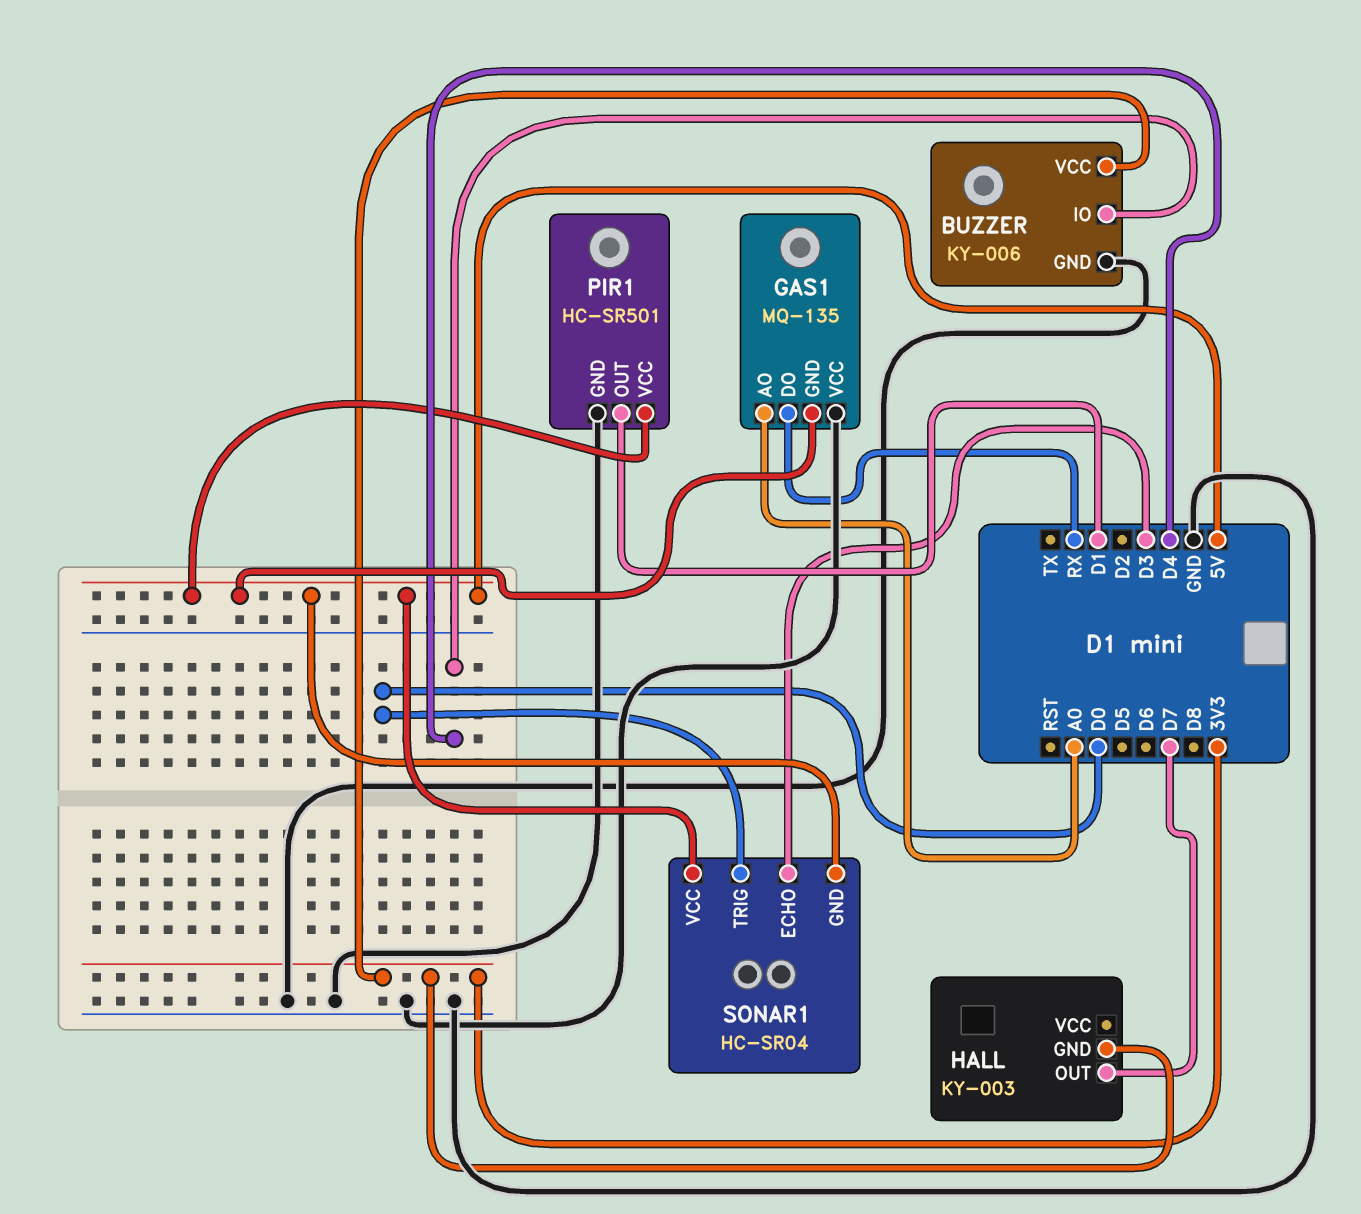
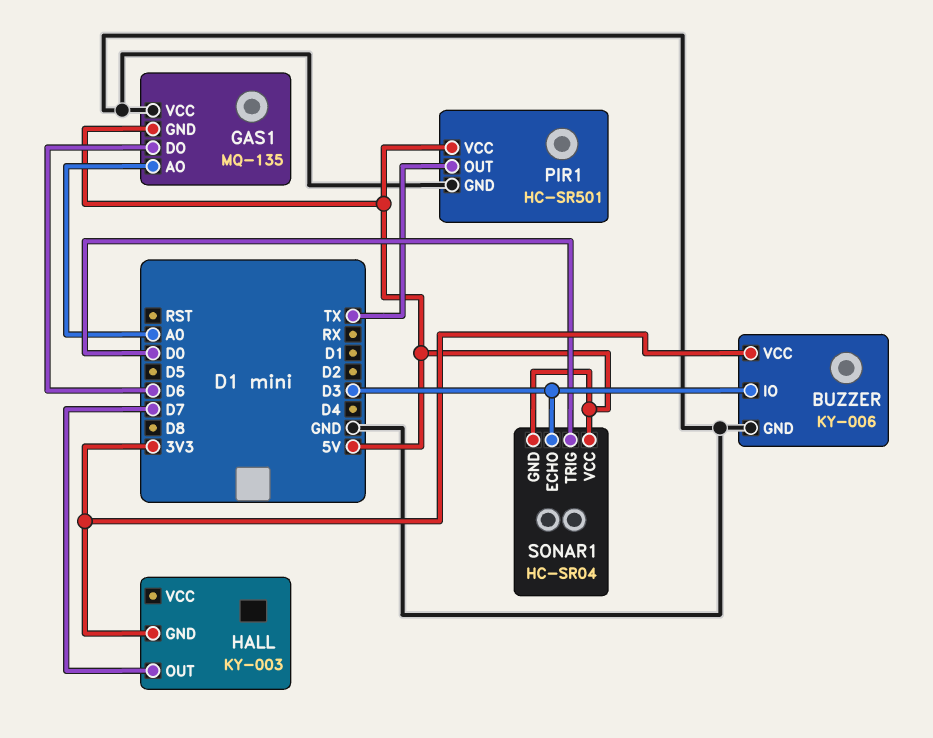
BUZZER pin IO: D4 -> D3
GAS1 pin DO: RX -> D6
PIR1 pin OUT: D1 -> TX

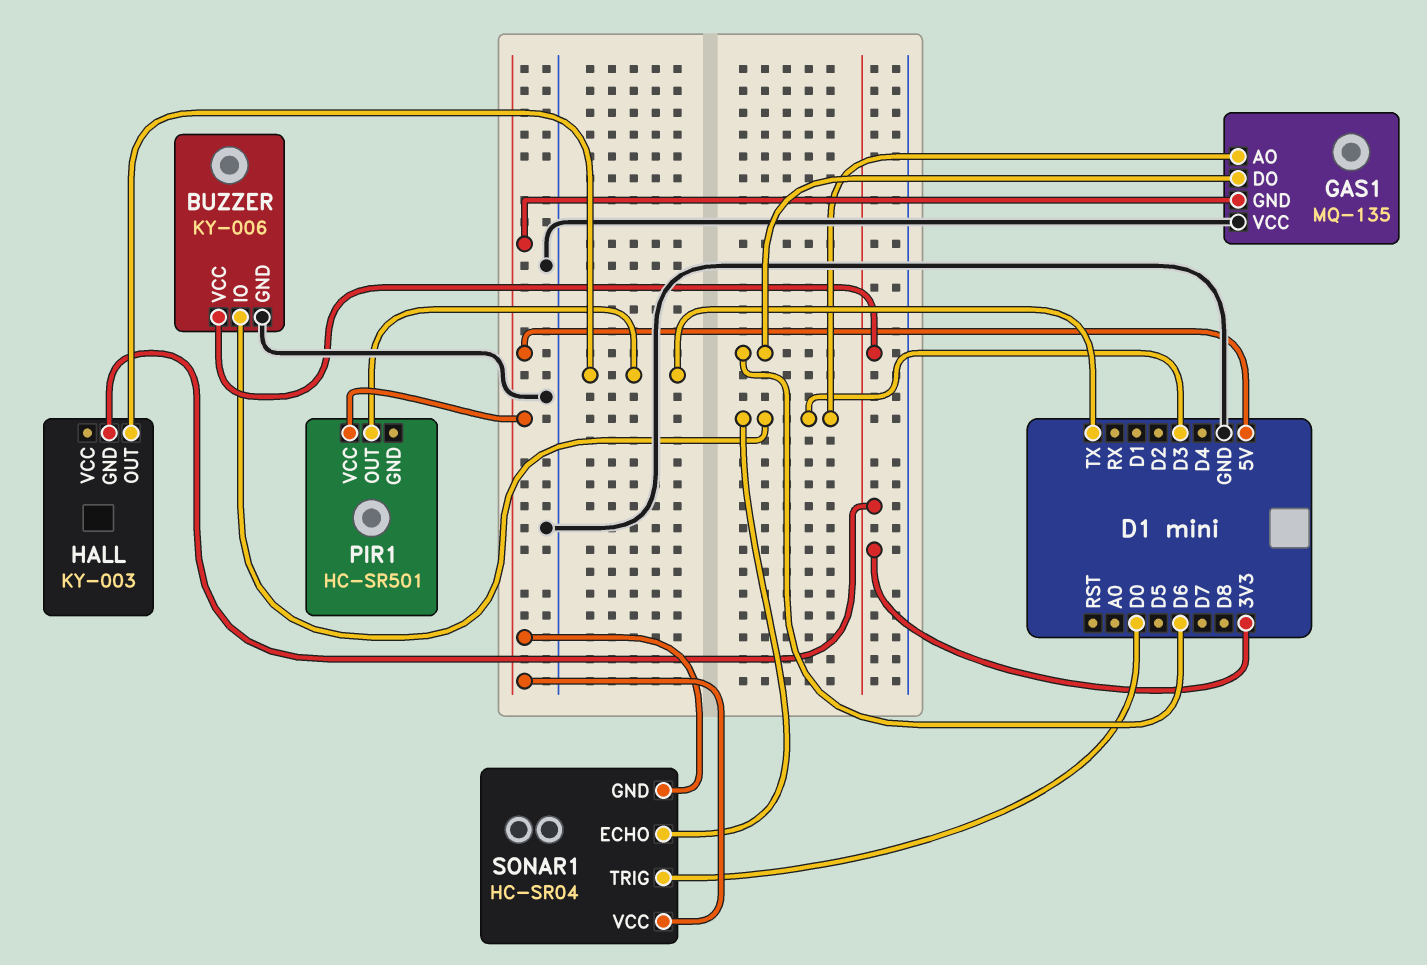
GAS1 pin AO: A0 -> D3
HALL pin OUT: D7 -> TX
PIR1 pin GND: GND -> none

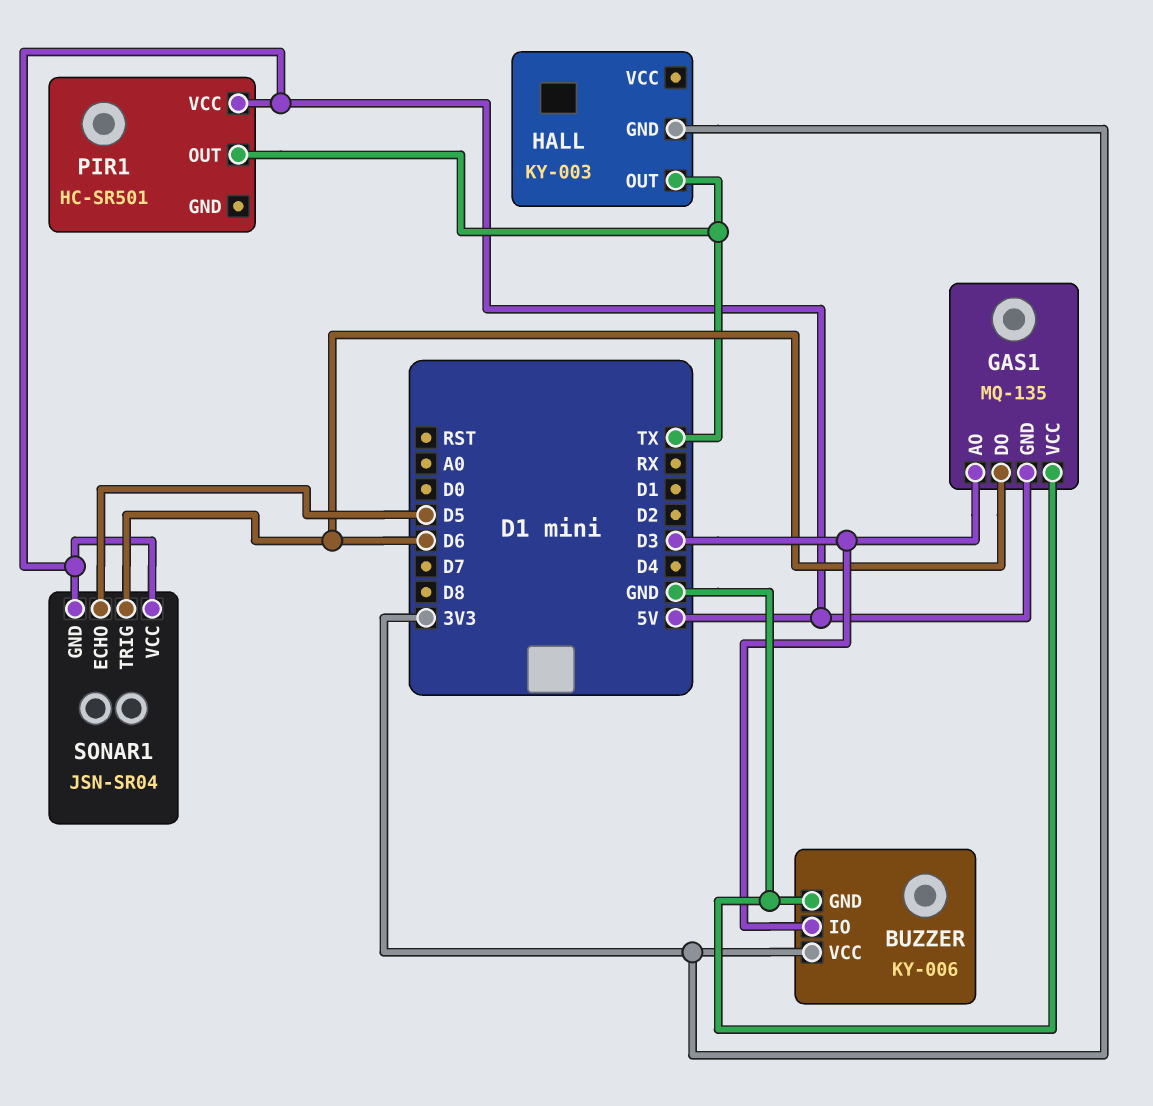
SONAR1: HC-SR04 -> JSN-SR04
SONAR1 pin ECHO: D3 -> D5
SONAR1 pin TRIG: D0 -> D6

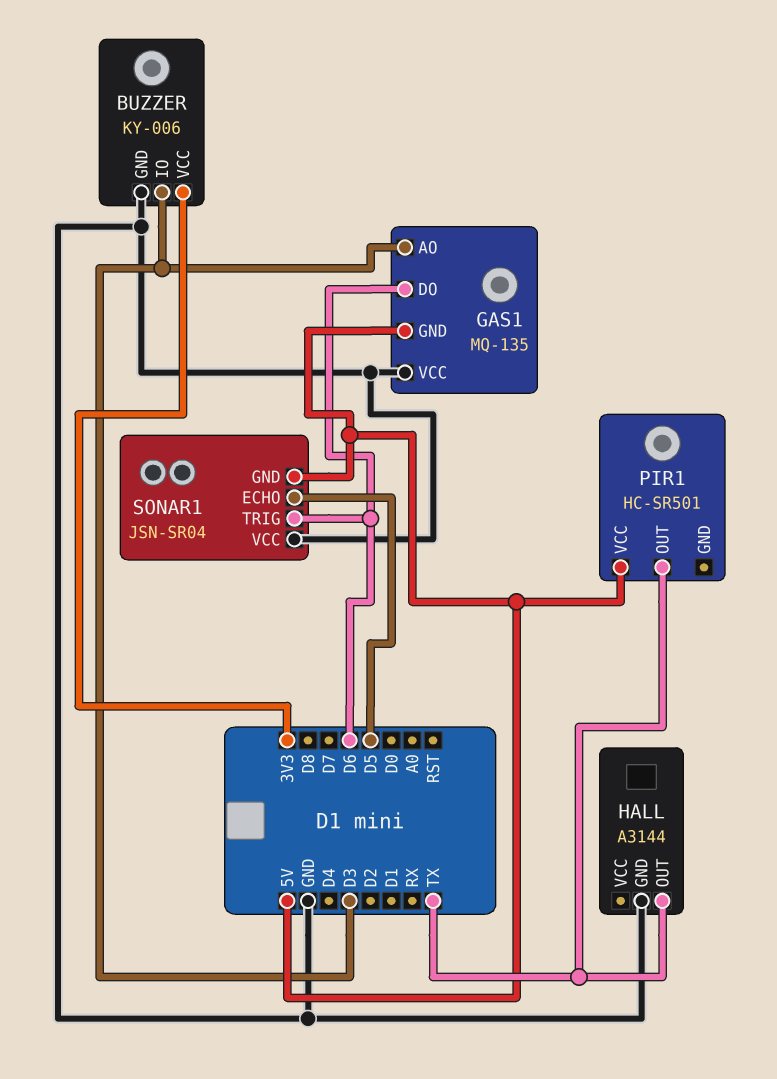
HALL: KY-003 -> A3144
HALL pin GND: 3V3 -> GND
SONAR1 pin VCC: 5V -> GND

